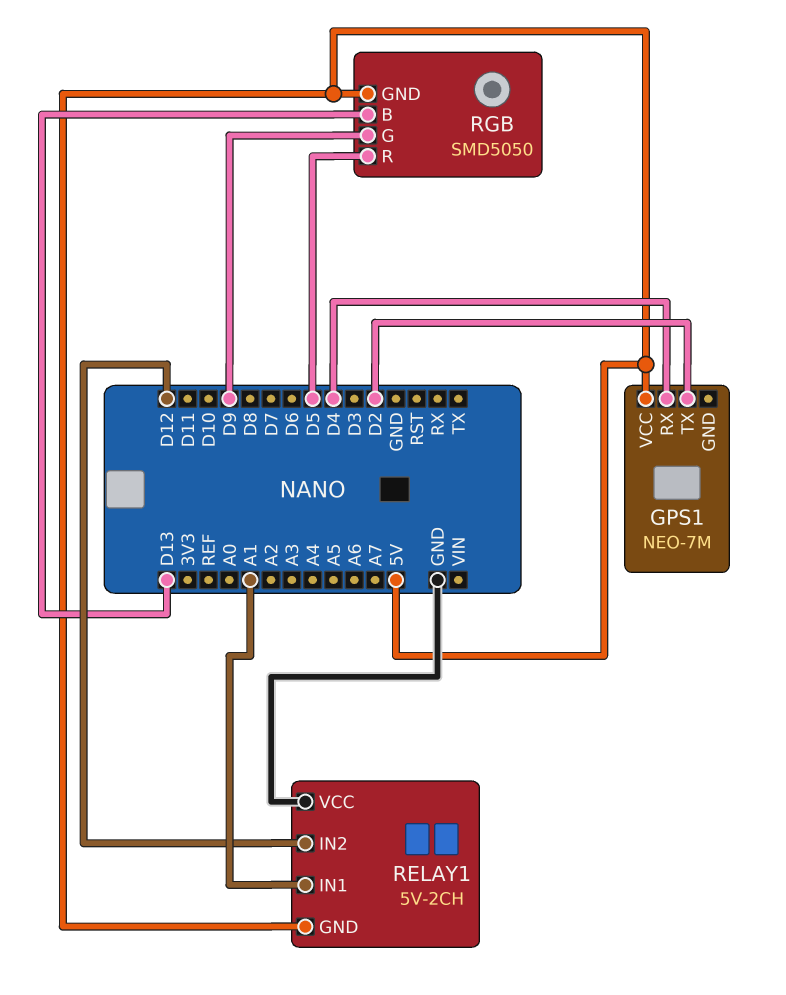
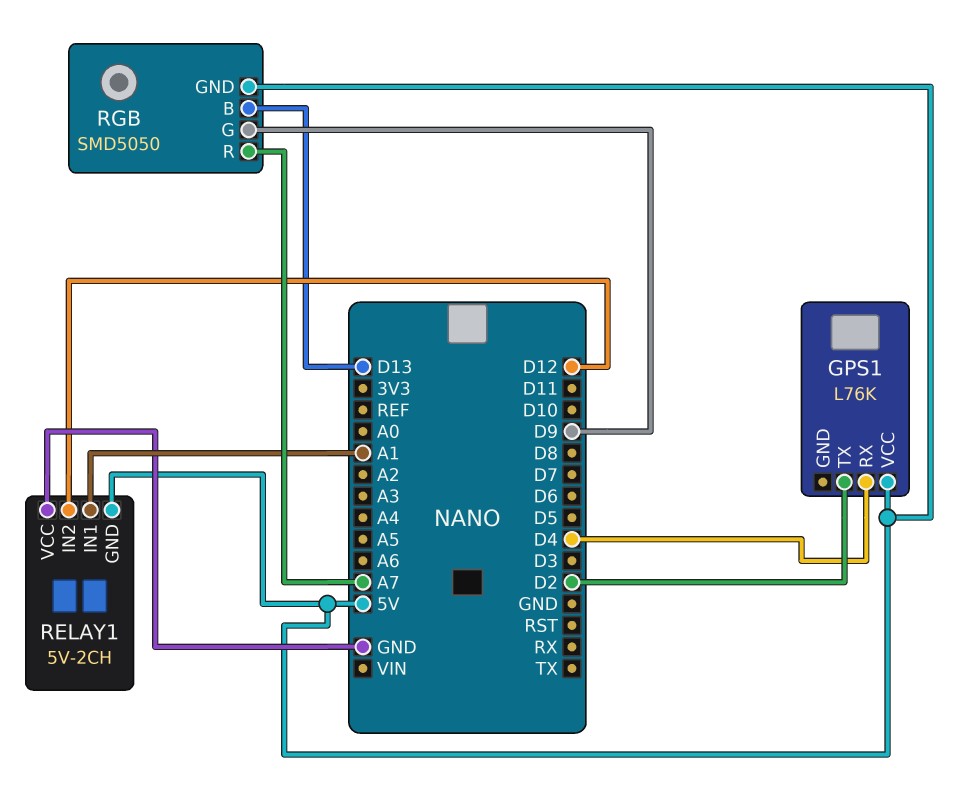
GPS1: NEO-7M -> L76K
RGB pin R: D5 -> A7

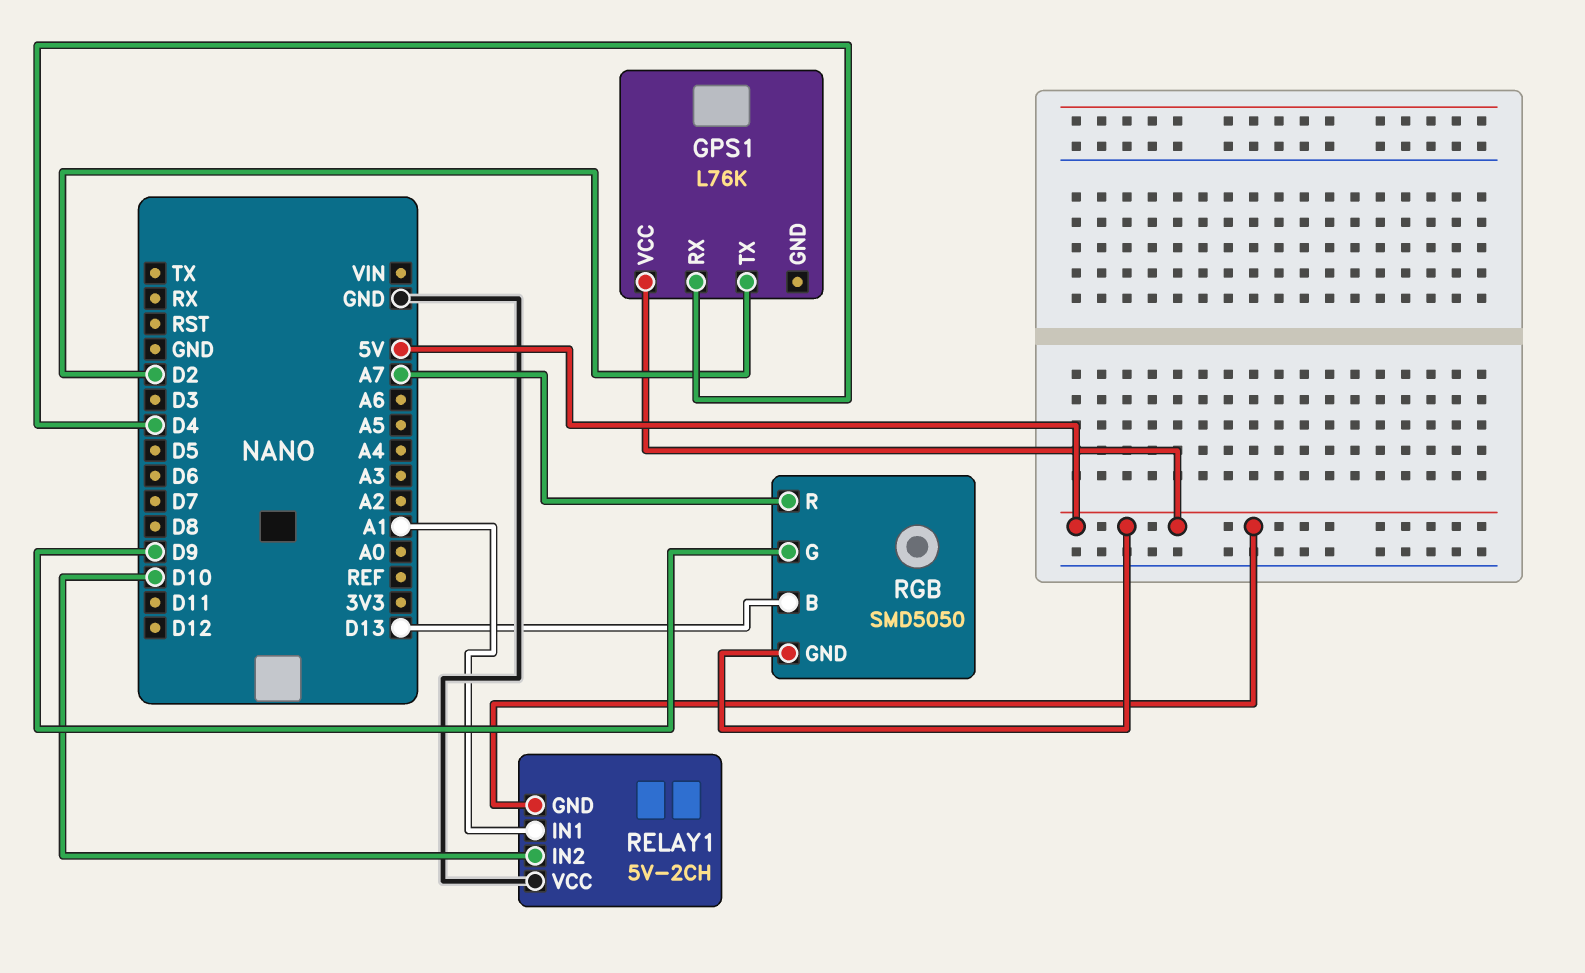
RELAY1 pin IN2: D12 -> D10

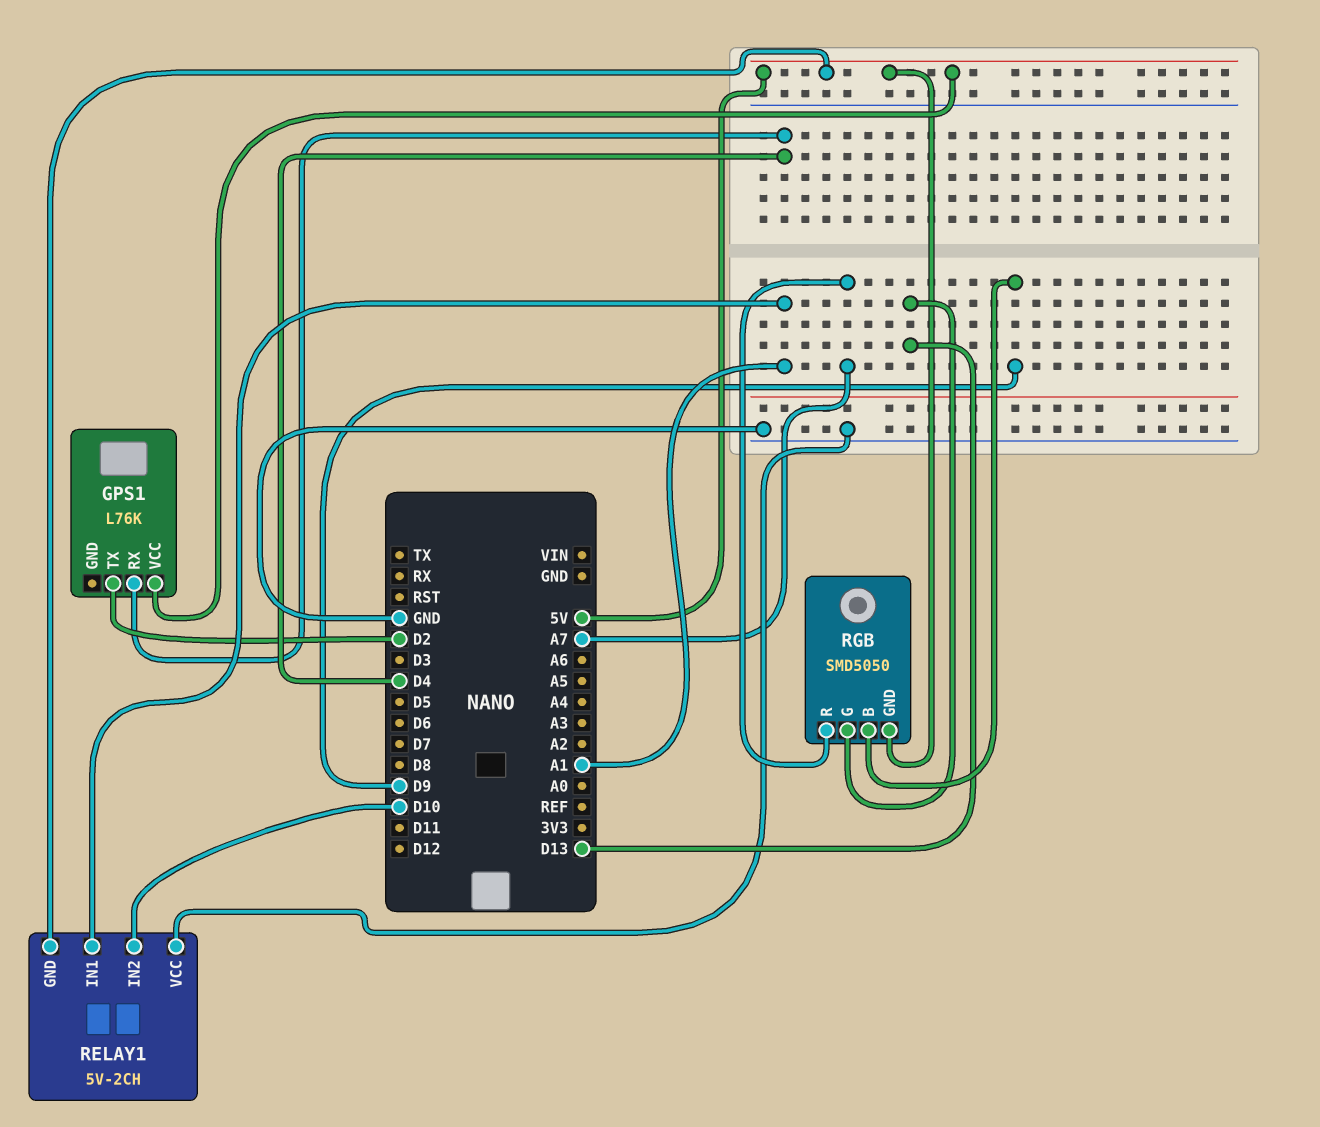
RGB pin B: D13 -> D9
RGB pin G: D9 -> D13

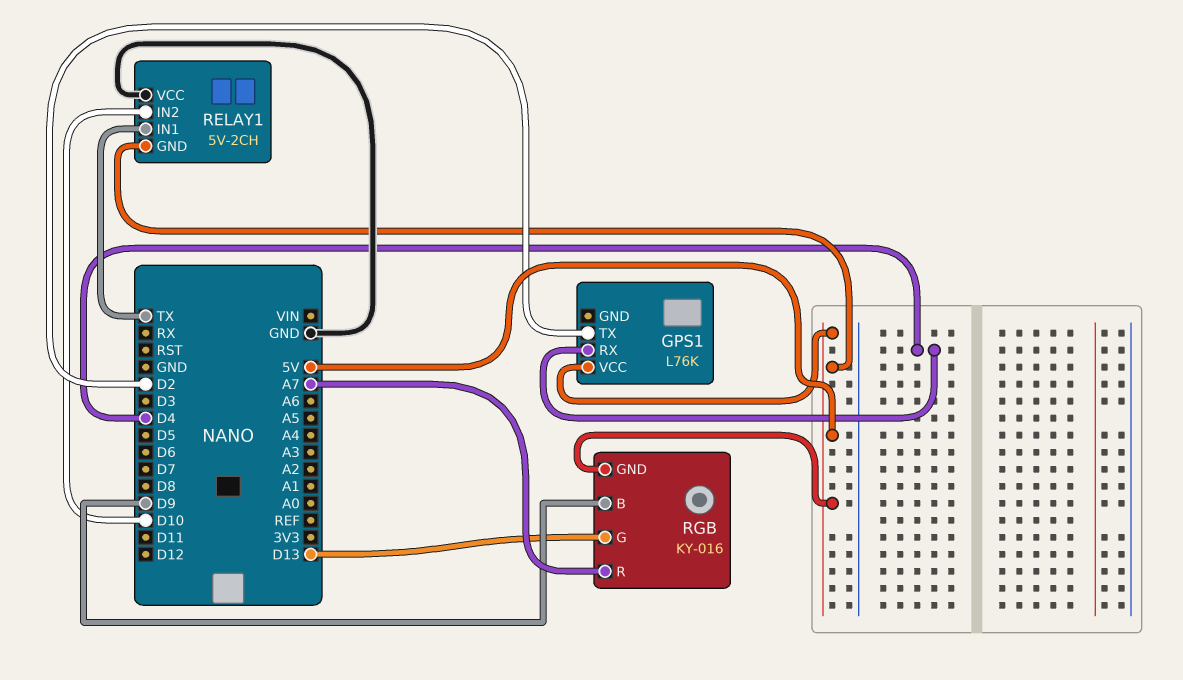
RELAY1 pin IN1: A1 -> TX
RGB: SMD5050 -> KY-016

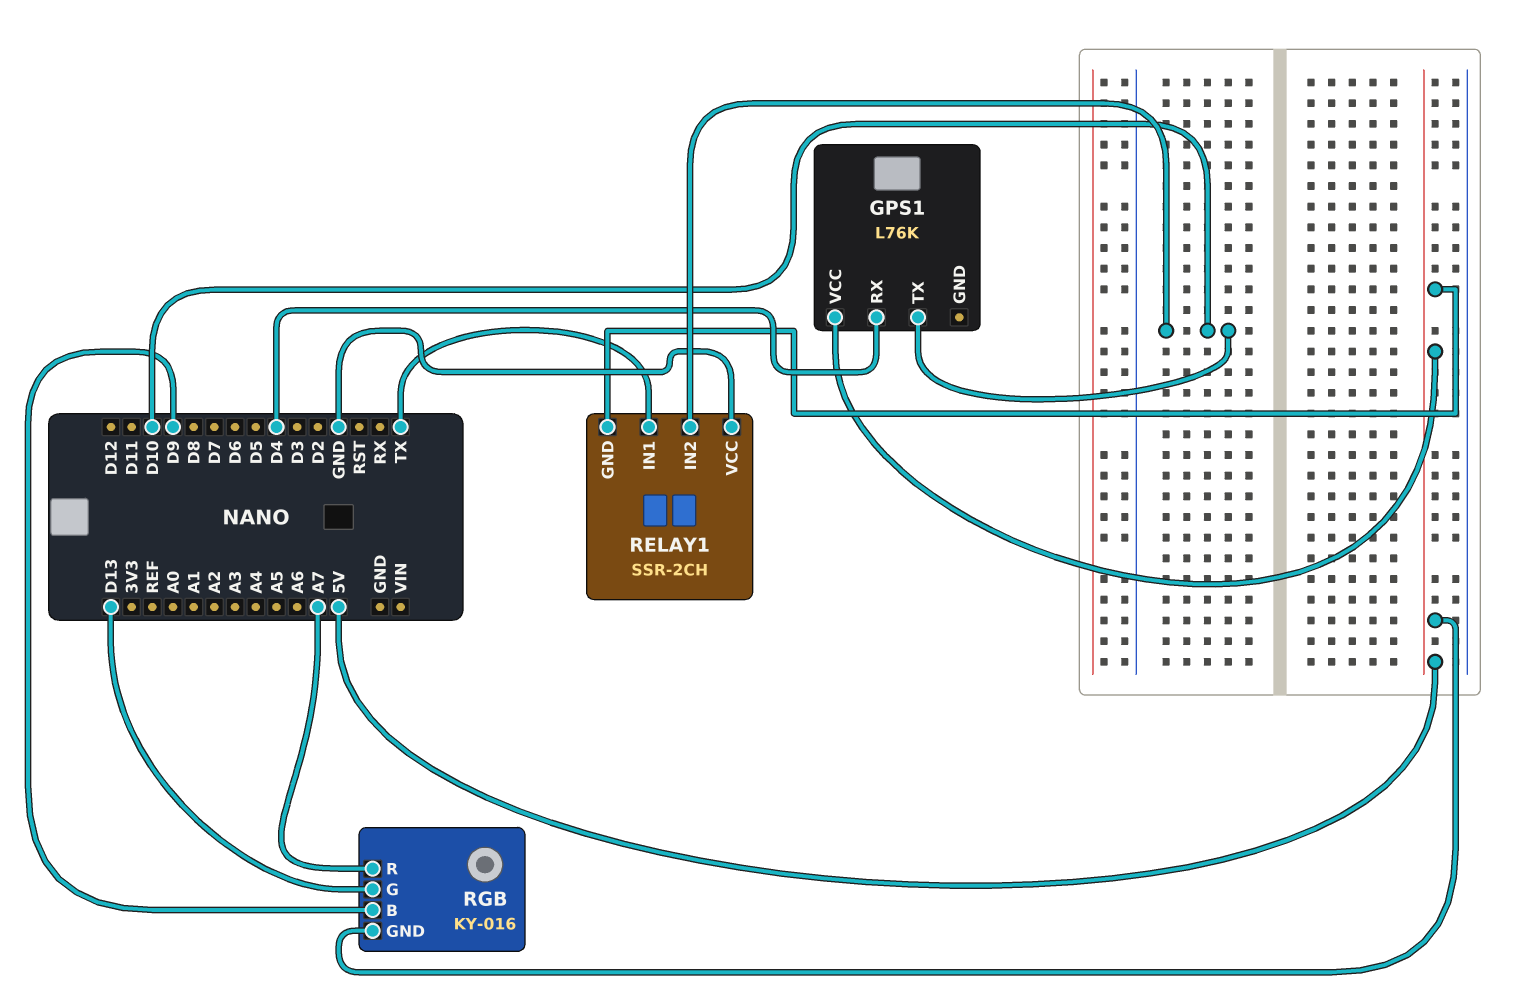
GPS1 pin TX: D2 -> D10
RELAY1: 5V-2CH -> SSR-2CH

